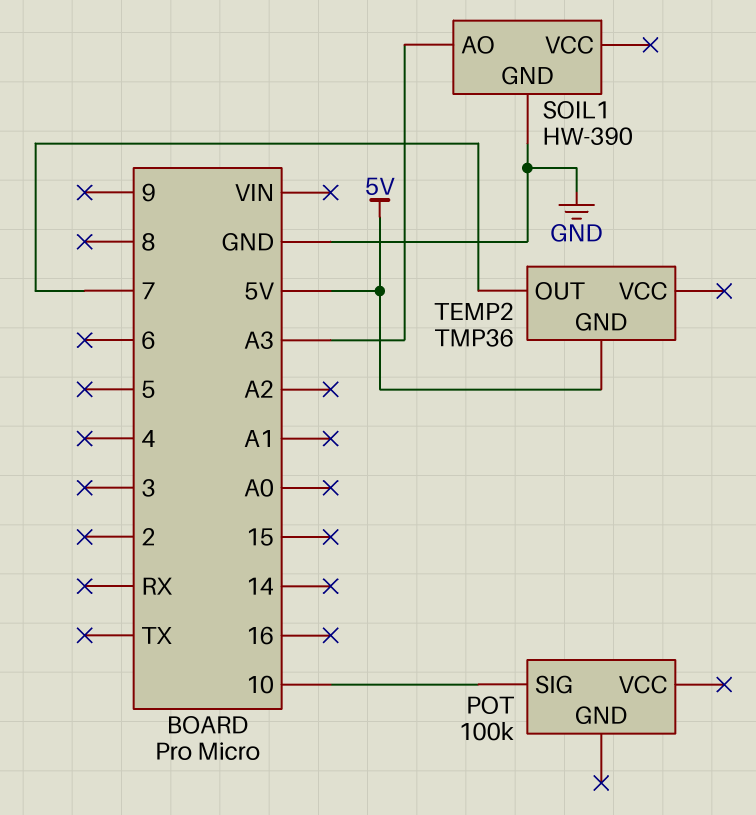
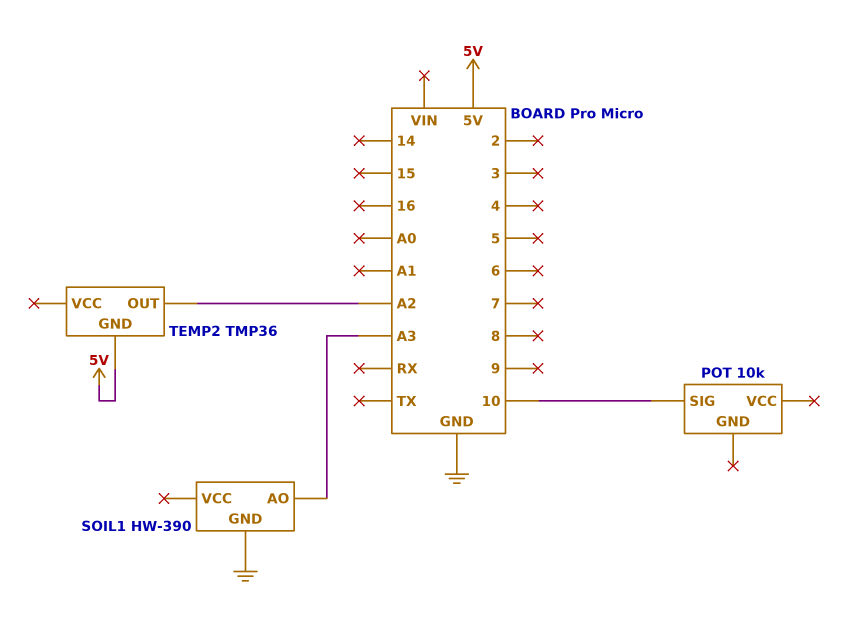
POT: 100k -> 10k
TEMP2 pin OUT: 7 -> A2

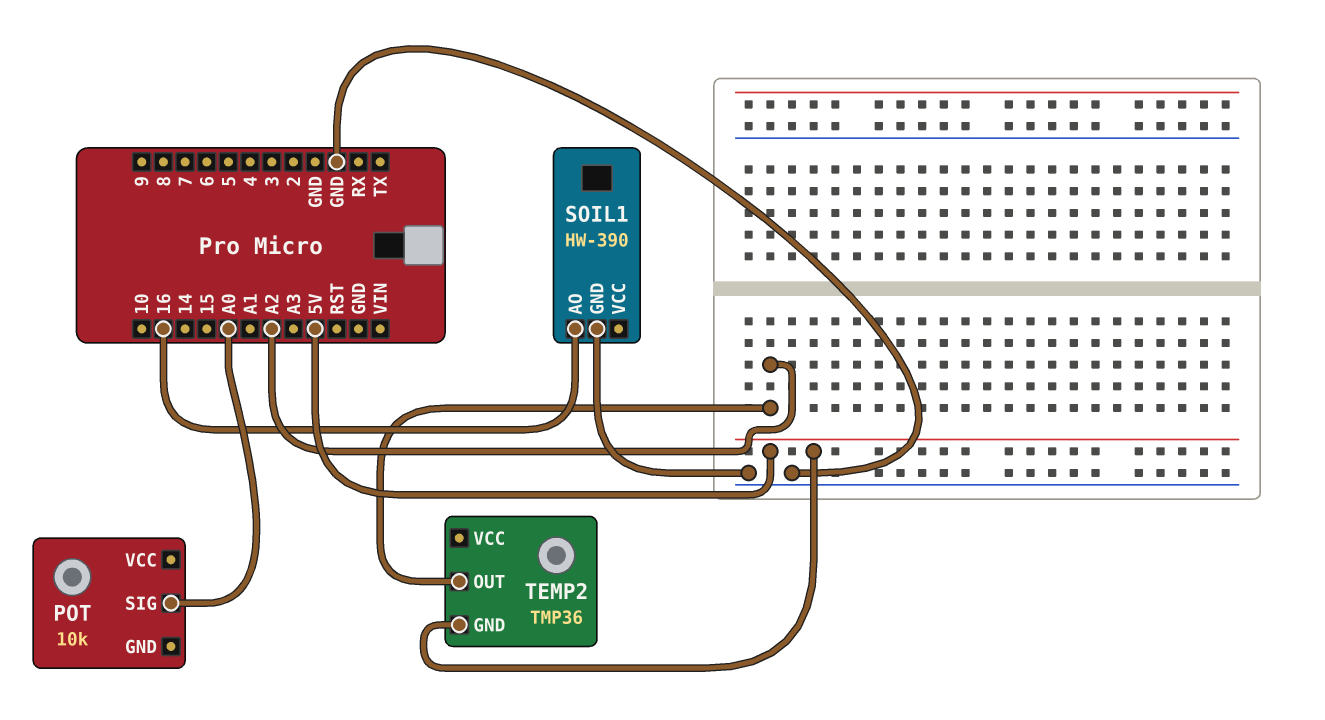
POT pin SIG: 10 -> A0
SOIL1 pin AO: A3 -> 16

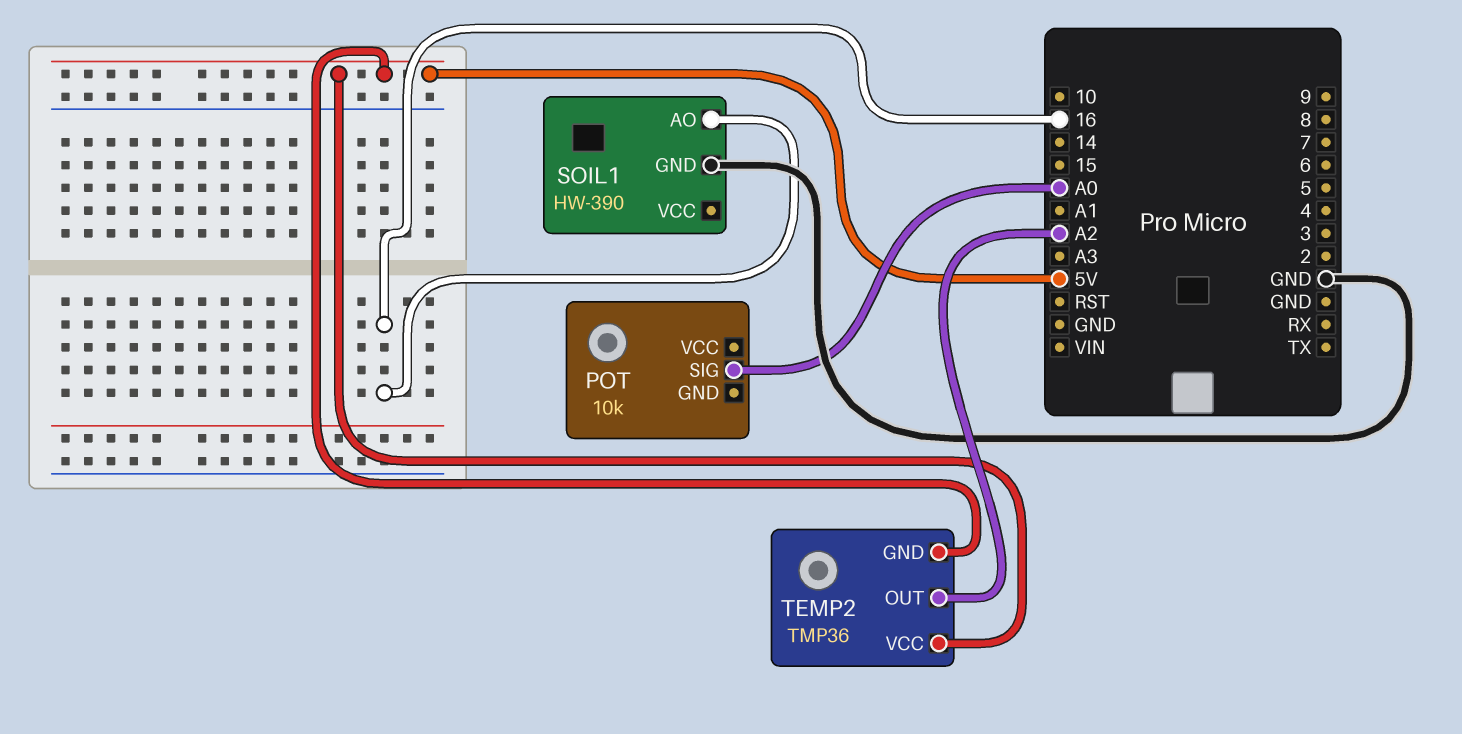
TEMP2 pin VCC: none -> 5V

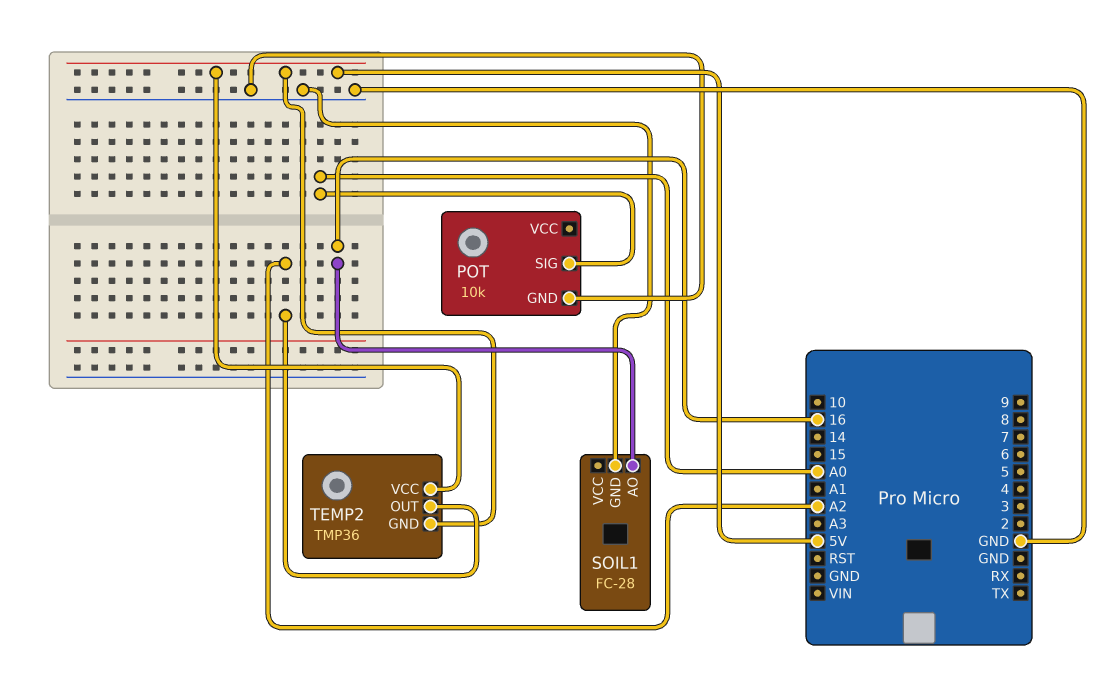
POT pin GND: none -> GND
SOIL1: HW-390 -> FC-28

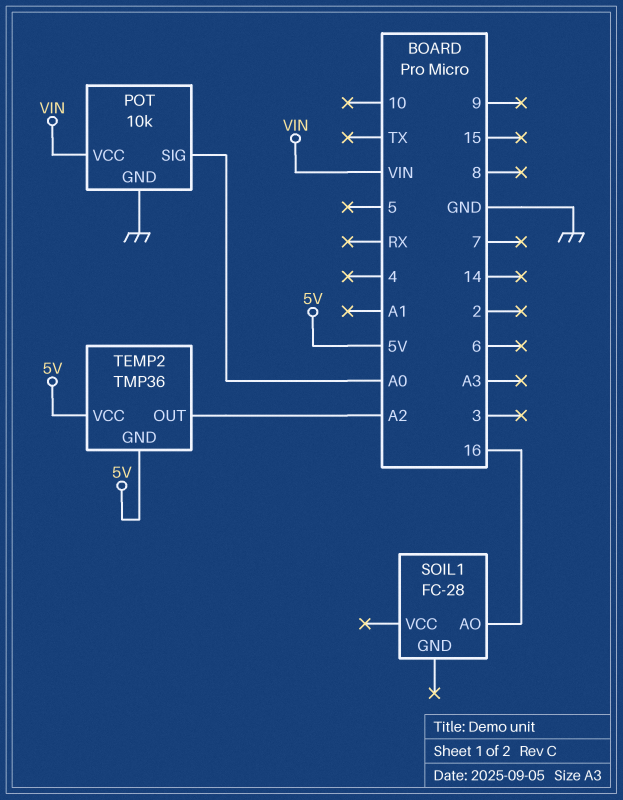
POT pin VCC: none -> VIN
SOIL1 pin GND: GND -> none

